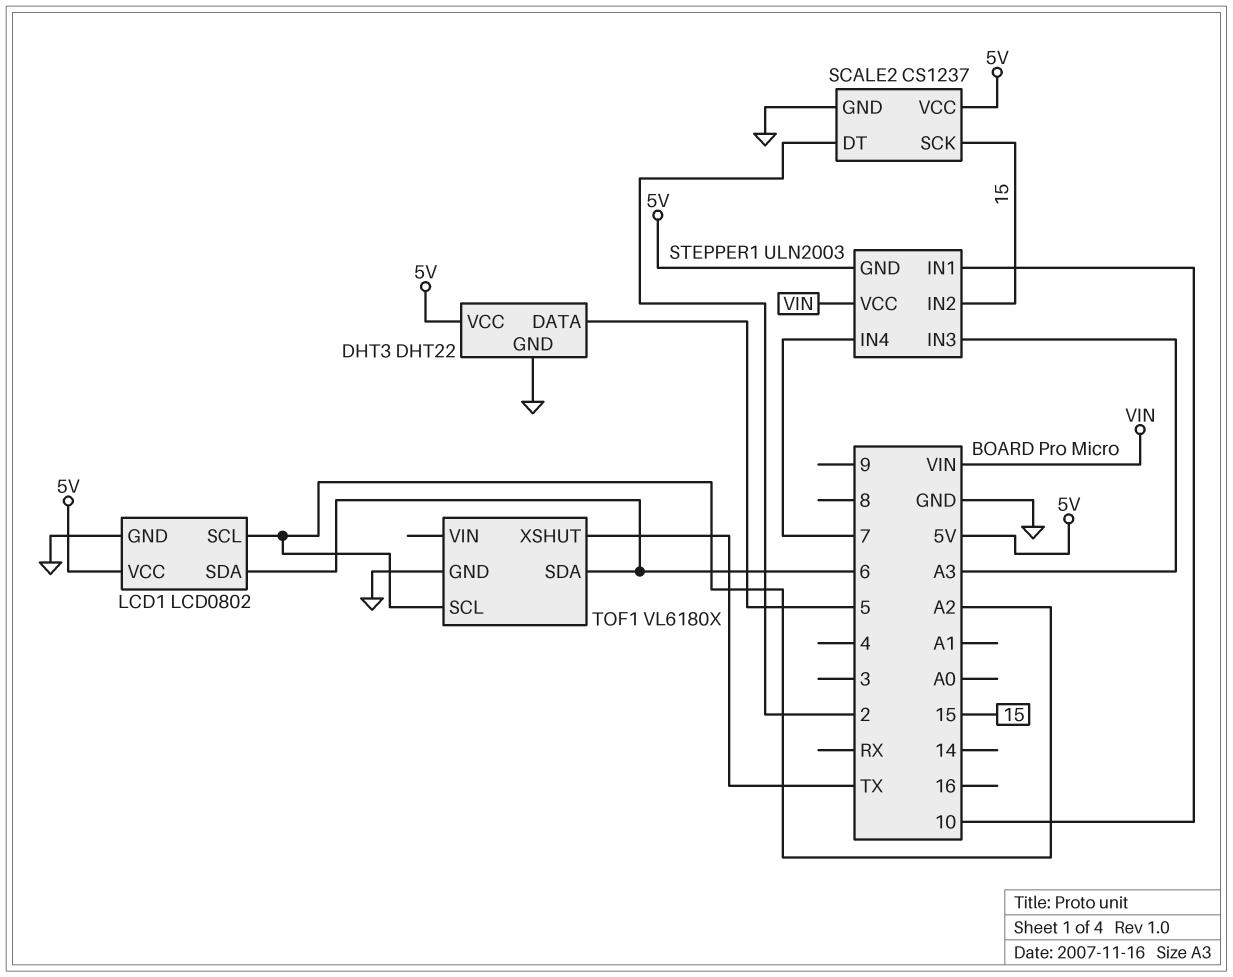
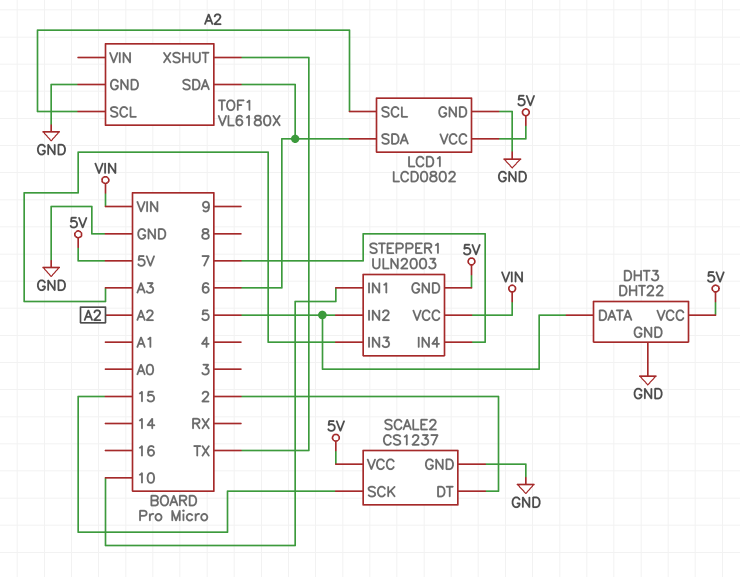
STEPPER1 pin IN2: 15 -> 5

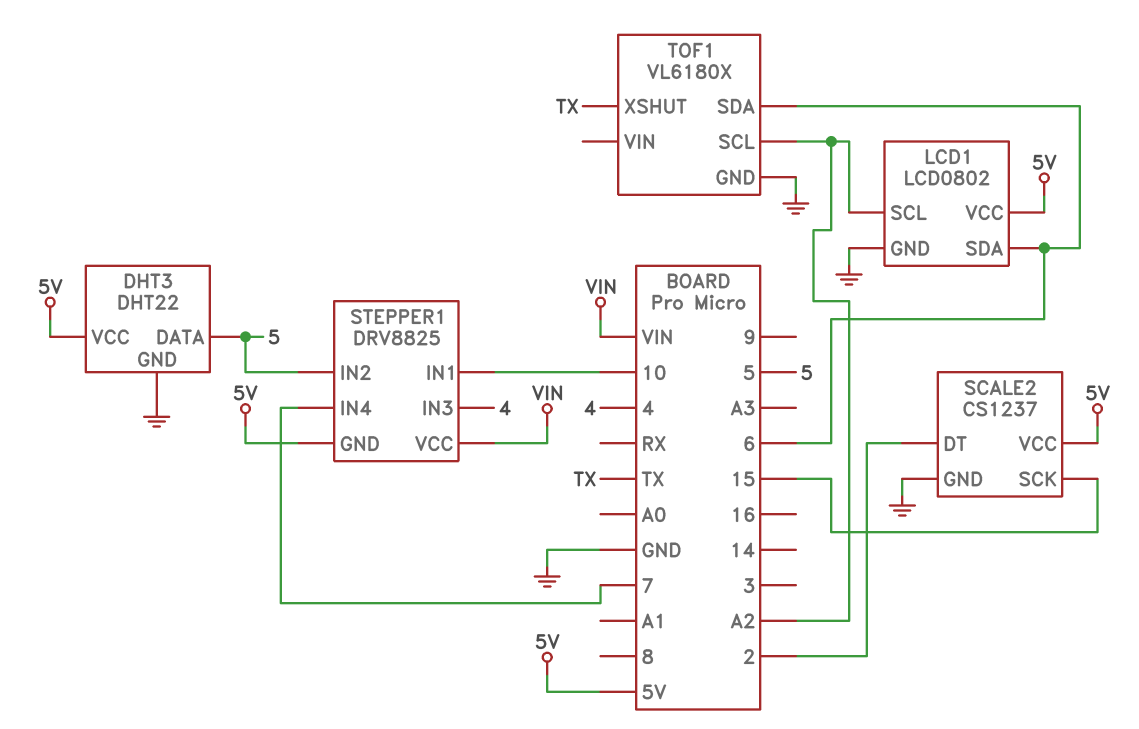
STEPPER1: ULN2003 -> DRV8825
STEPPER1 pin IN3: A3 -> 4

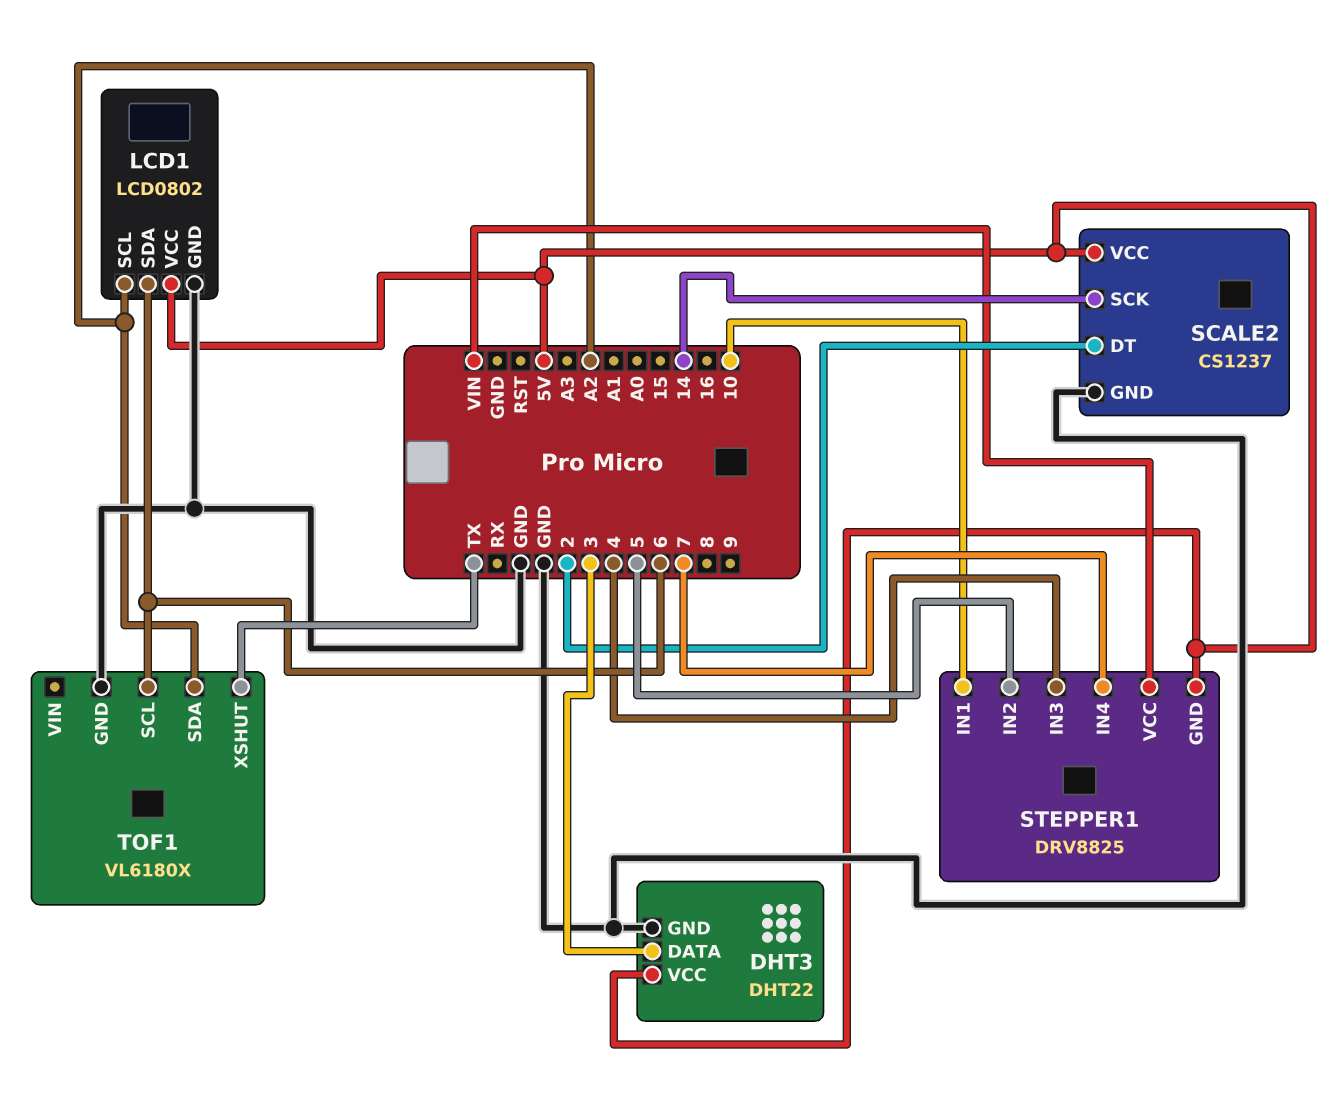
DHT3 pin DATA: 5 -> 3
SCALE2 pin SCK: 15 -> 14
TOF1 pin SCL: A2 -> 6
TOF1 pin SDA: 6 -> A2

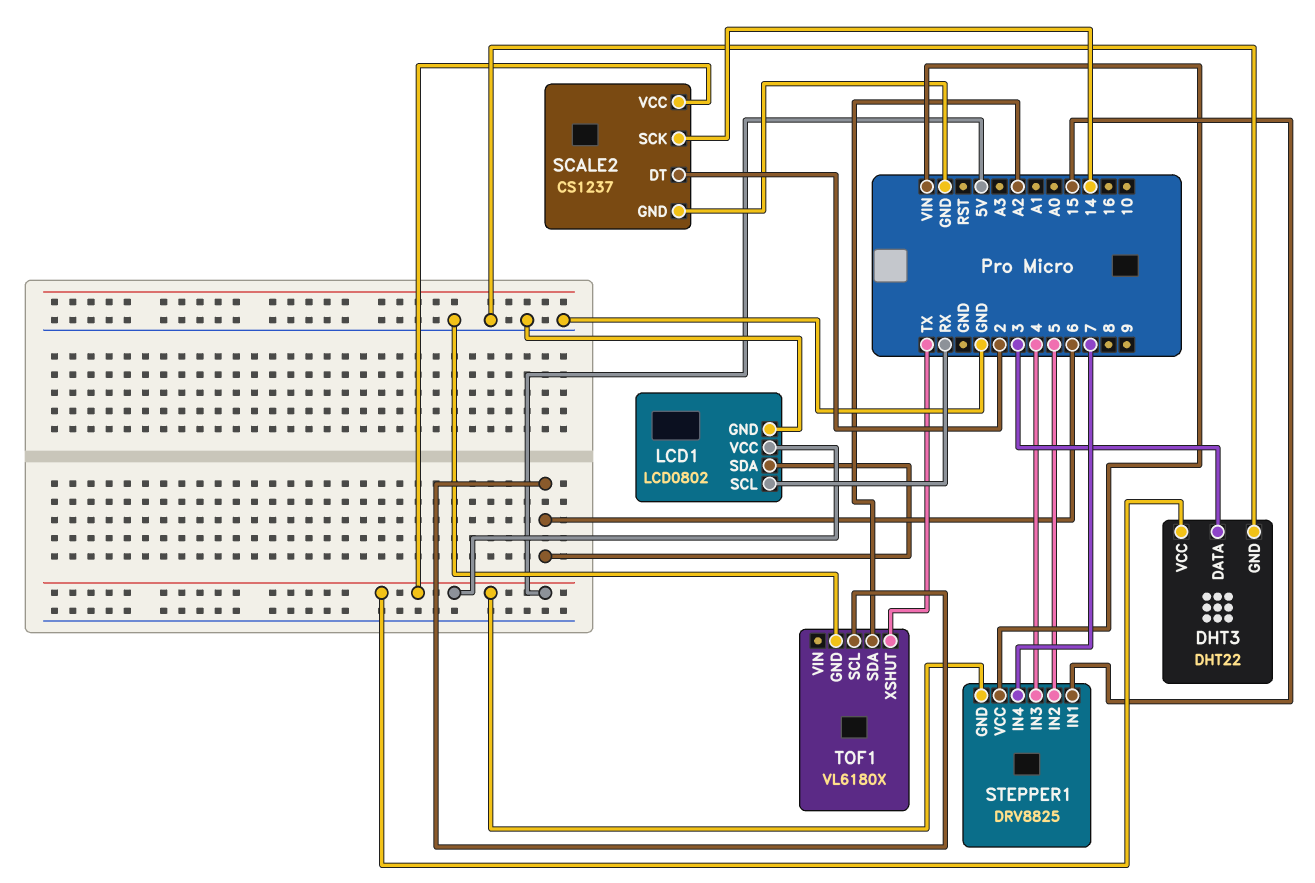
LCD1 pin SCL: A2 -> RX
STEPPER1 pin IN1: 10 -> 15

